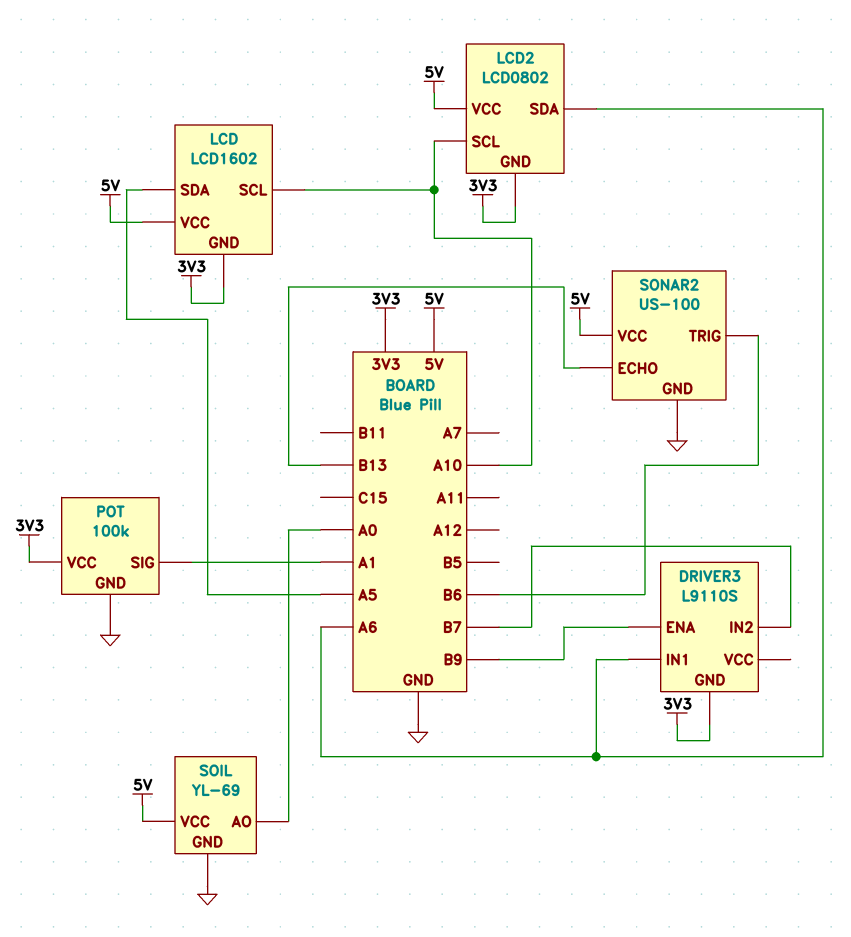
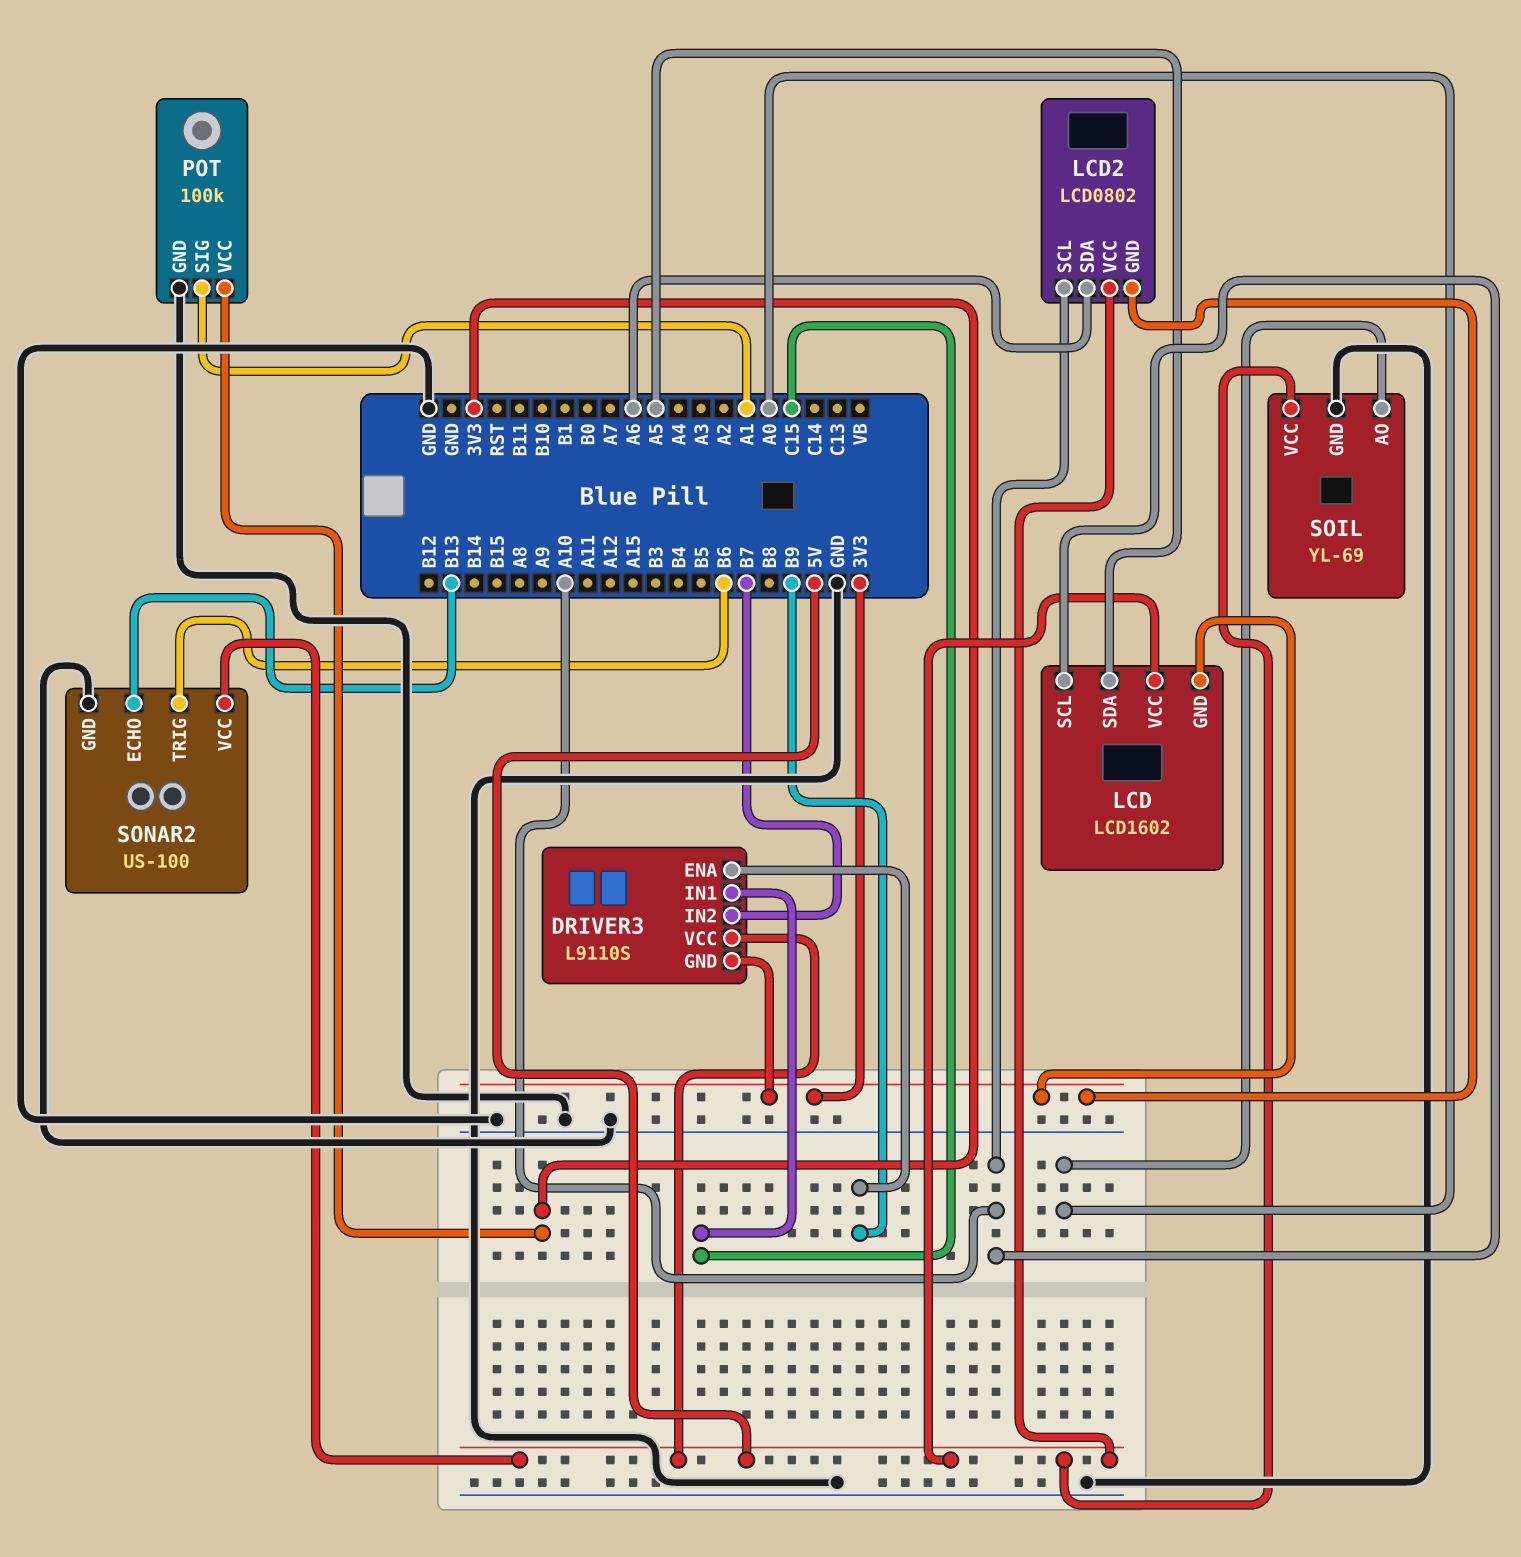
DRIVER3 pin IN1: A6 -> C15
DRIVER3 pin VCC: none -> 5V

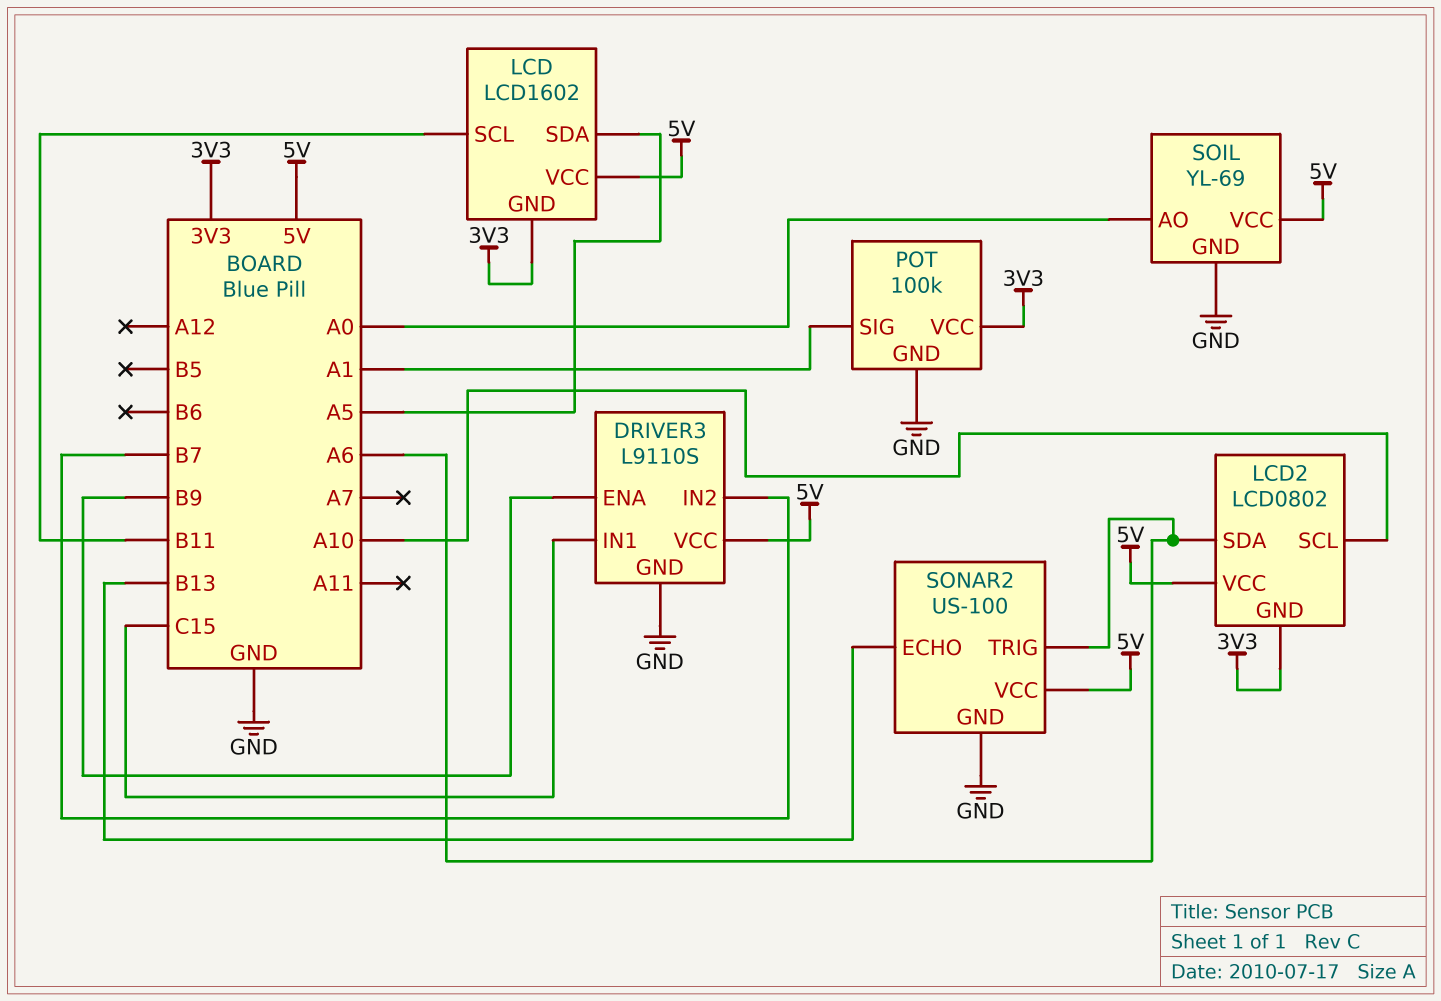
DRIVER3 pin GND: 3V3 -> GND
LCD pin SCL: A10 -> B11
SONAR2 pin TRIG: B6 -> A6

